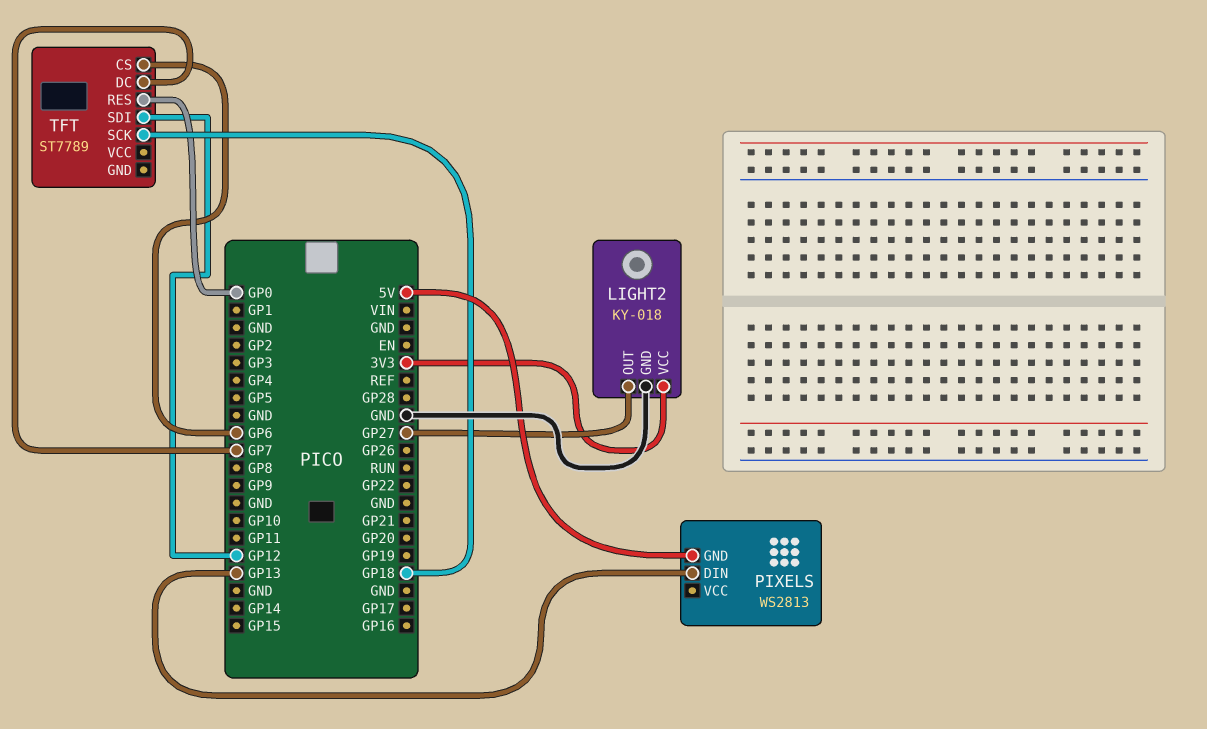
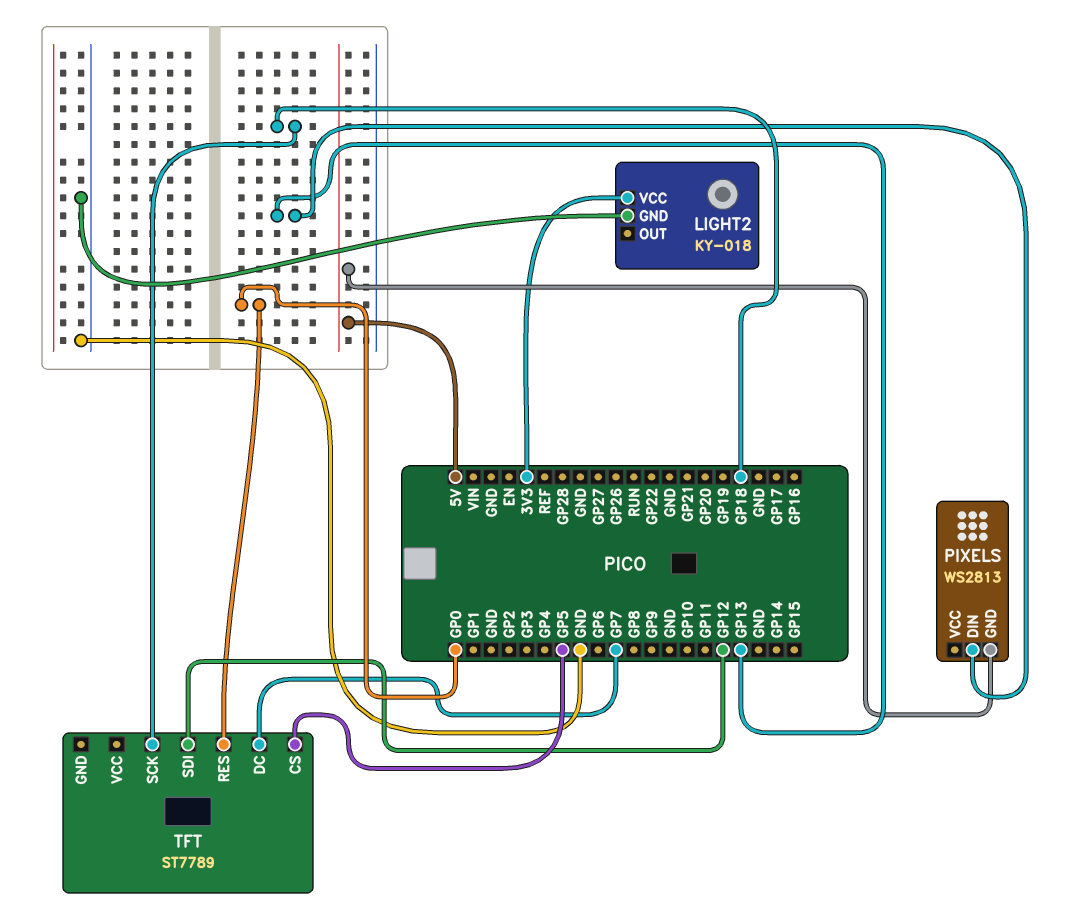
LIGHT2 pin OUT: GP27 -> none
TFT pin CS: GP6 -> GP5

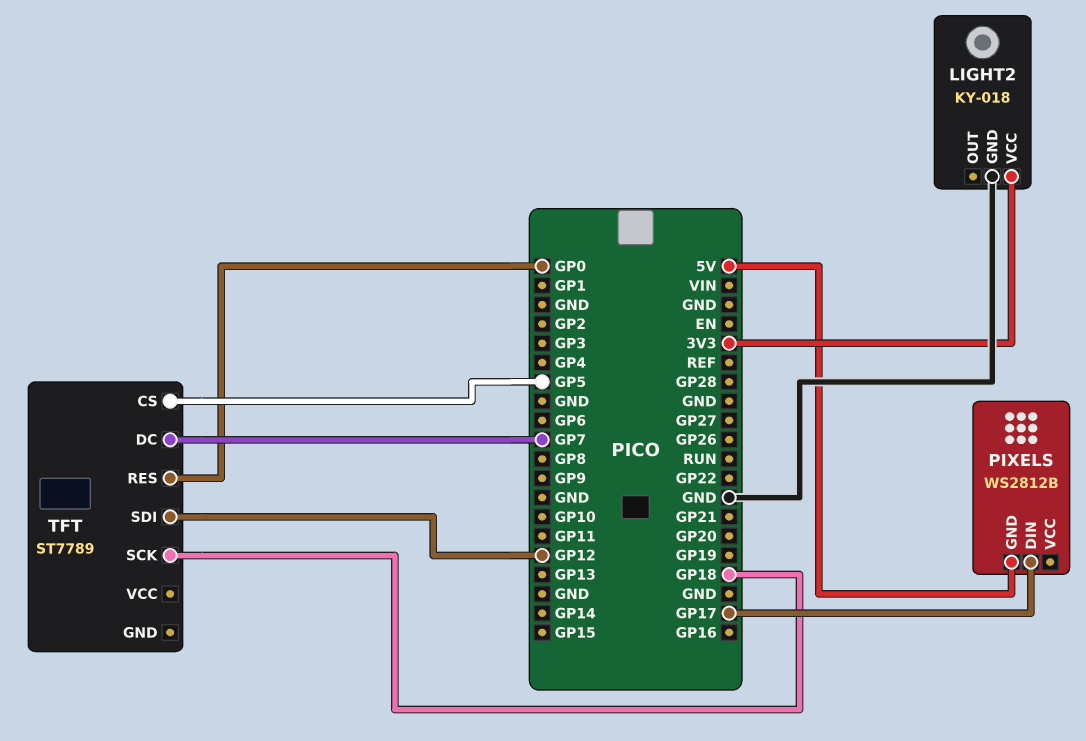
PIXELS: WS2813 -> WS2812B
PIXELS pin DIN: GP13 -> GP17

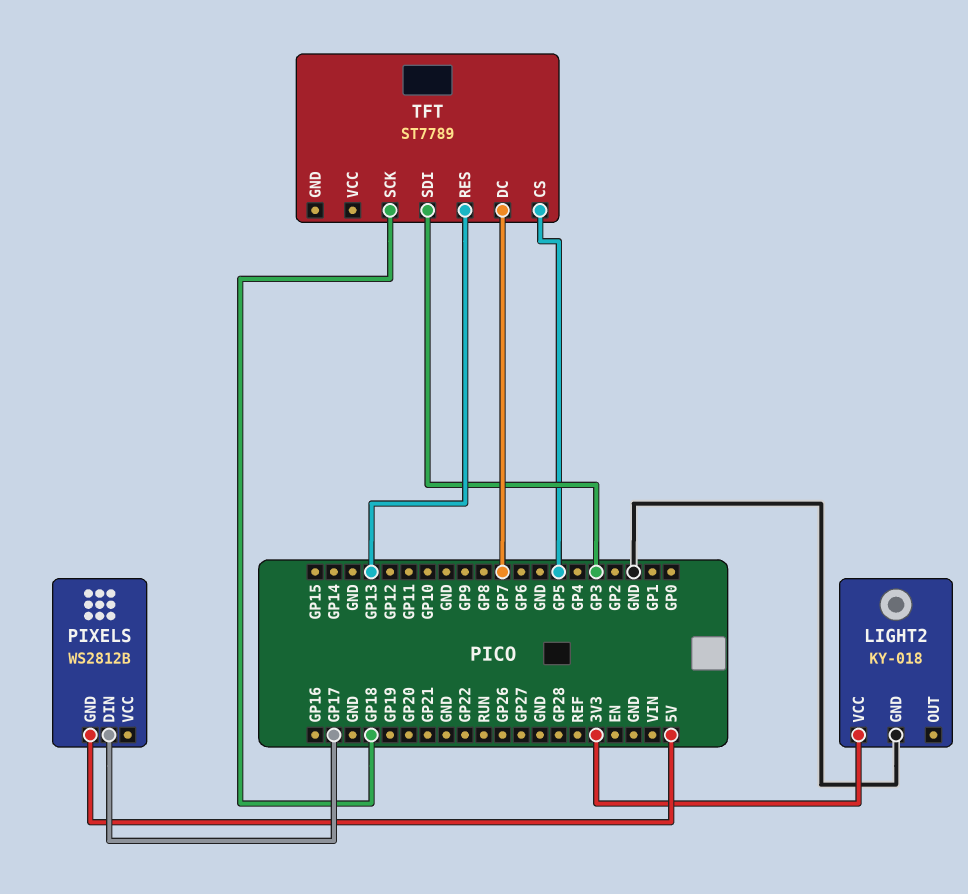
TFT pin RES: GP0 -> GP13
TFT pin SDI: GP12 -> GP3

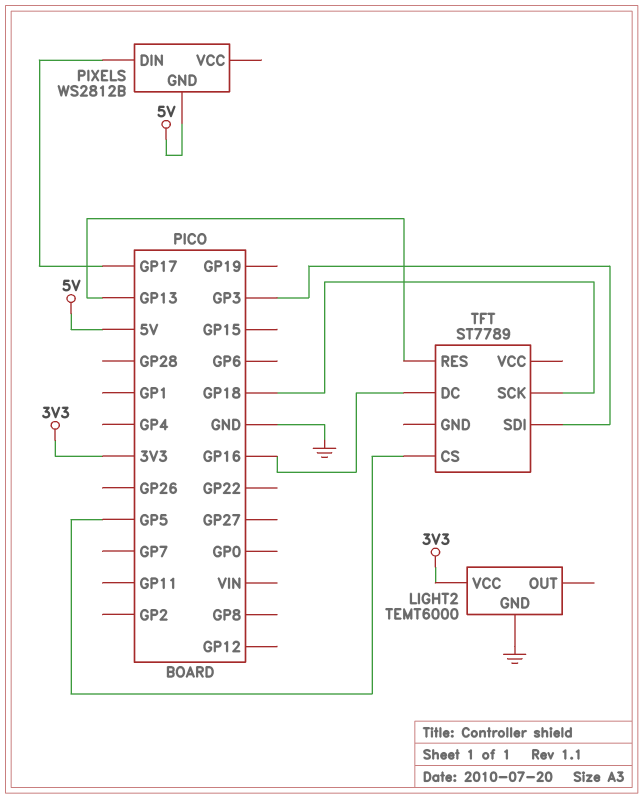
LIGHT2: KY-018 -> TEMT6000
TFT pin DC: GP7 -> GP16

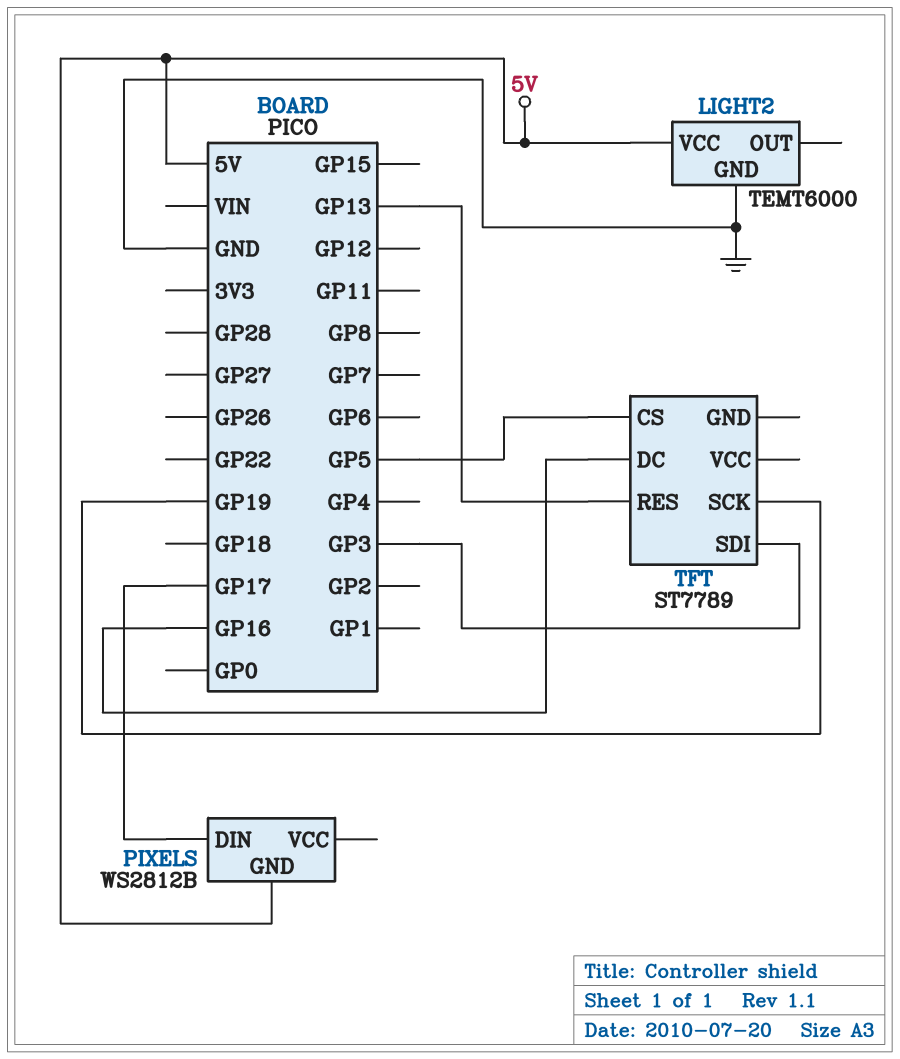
LIGHT2 pin VCC: 3V3 -> 5V
TFT pin SCK: GP18 -> GP19

